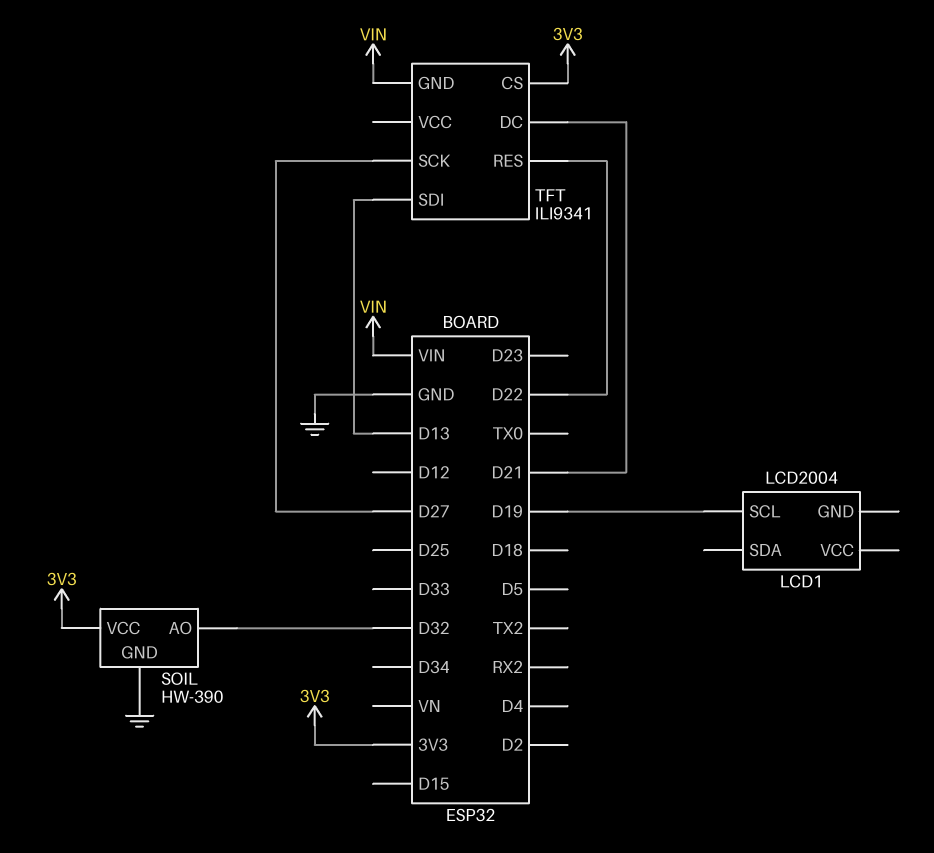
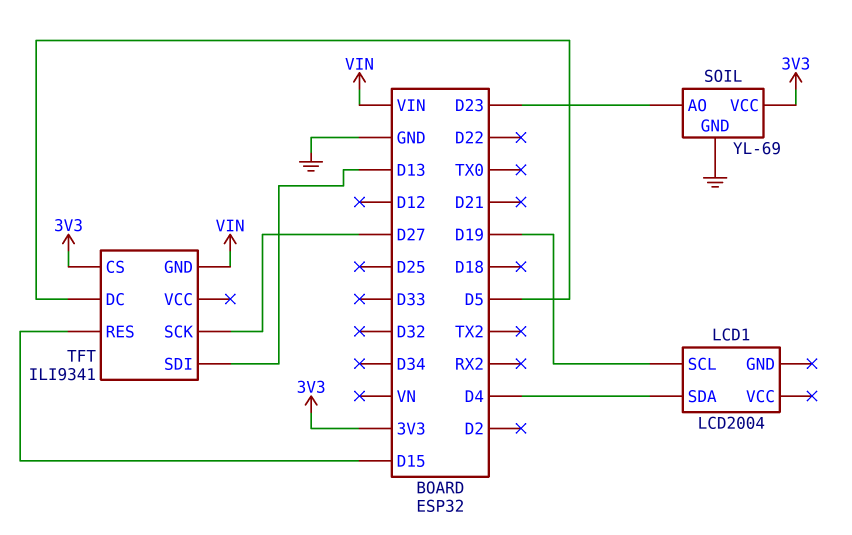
LCD1 pin SDA: none -> D4
SOIL: HW-390 -> YL-69
SOIL pin AO: D32 -> D23
TFT pin DC: D21 -> D5
TFT pin RES: D22 -> D15

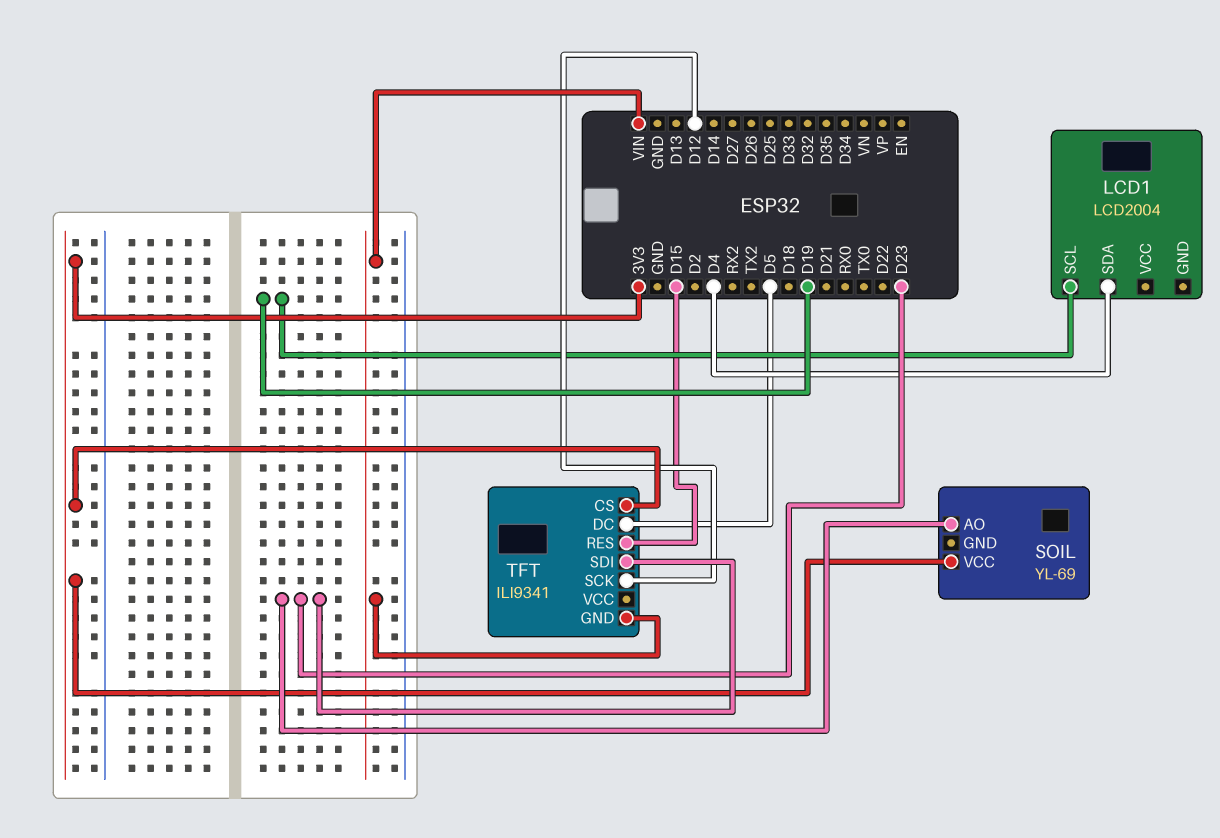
SOIL pin GND: GND -> none
TFT pin SCK: D27 -> D12
TFT pin SDI: D13 -> D23

